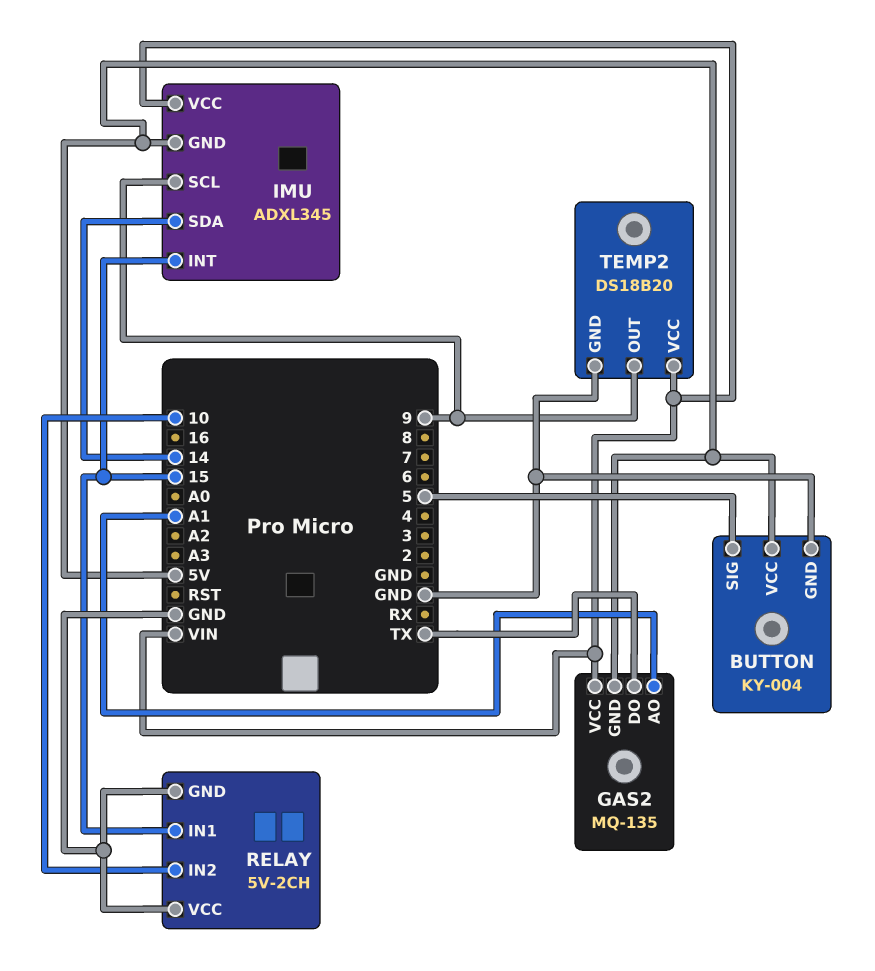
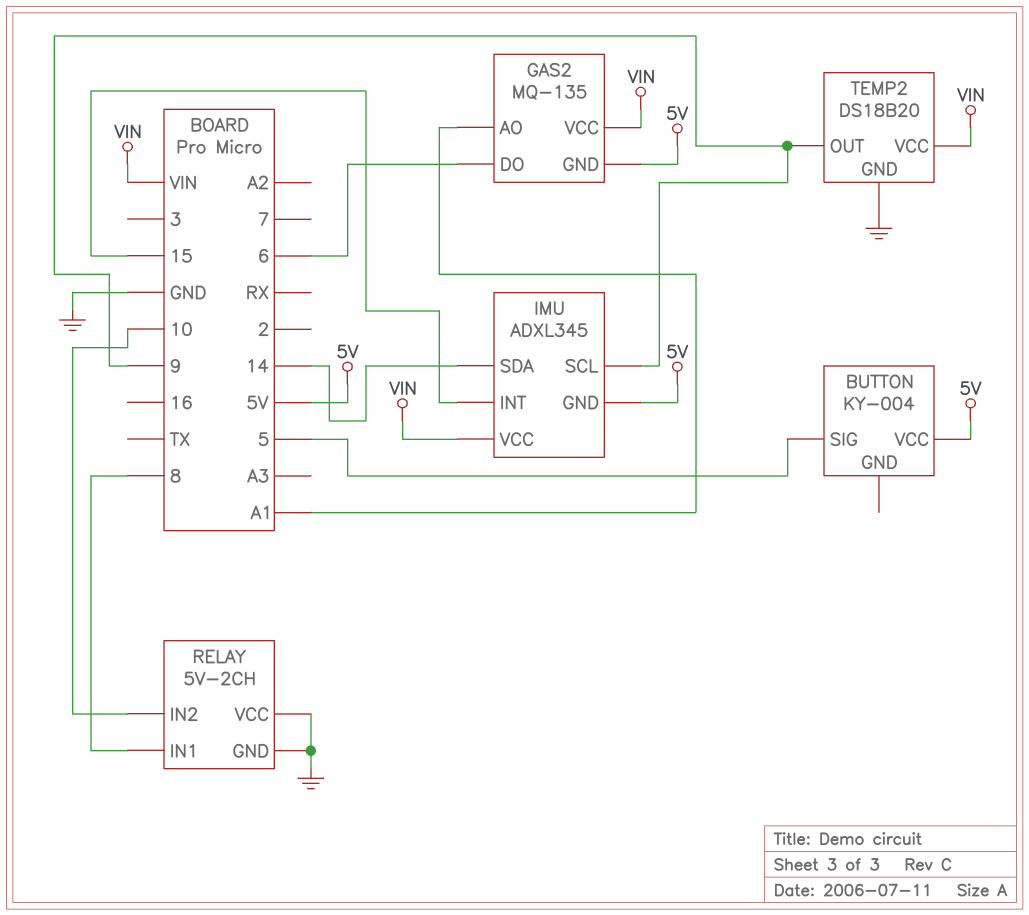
BUTTON pin GND: GND -> none
GAS2 pin DO: TX -> 6
RELAY pin IN1: 15 -> 8

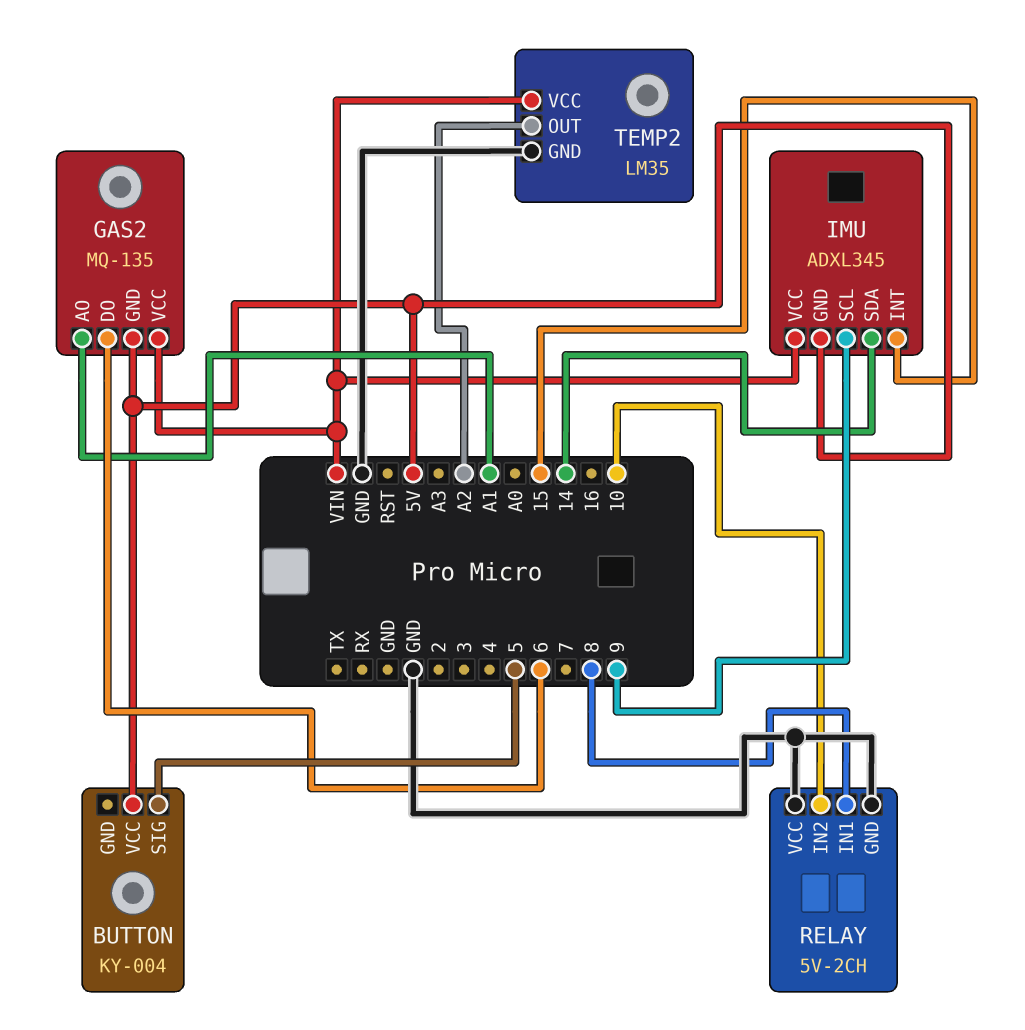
TEMP2: DS18B20 -> LM35
TEMP2 pin OUT: 9 -> A2

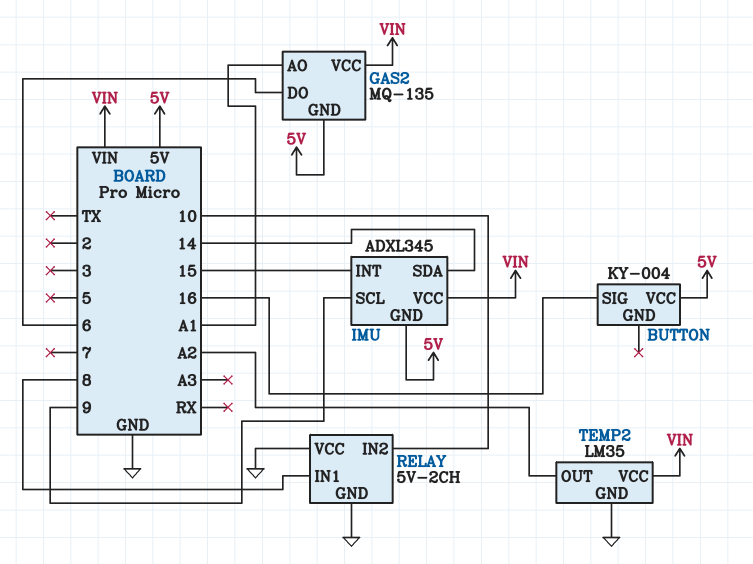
BUTTON pin SIG: 5 -> 16

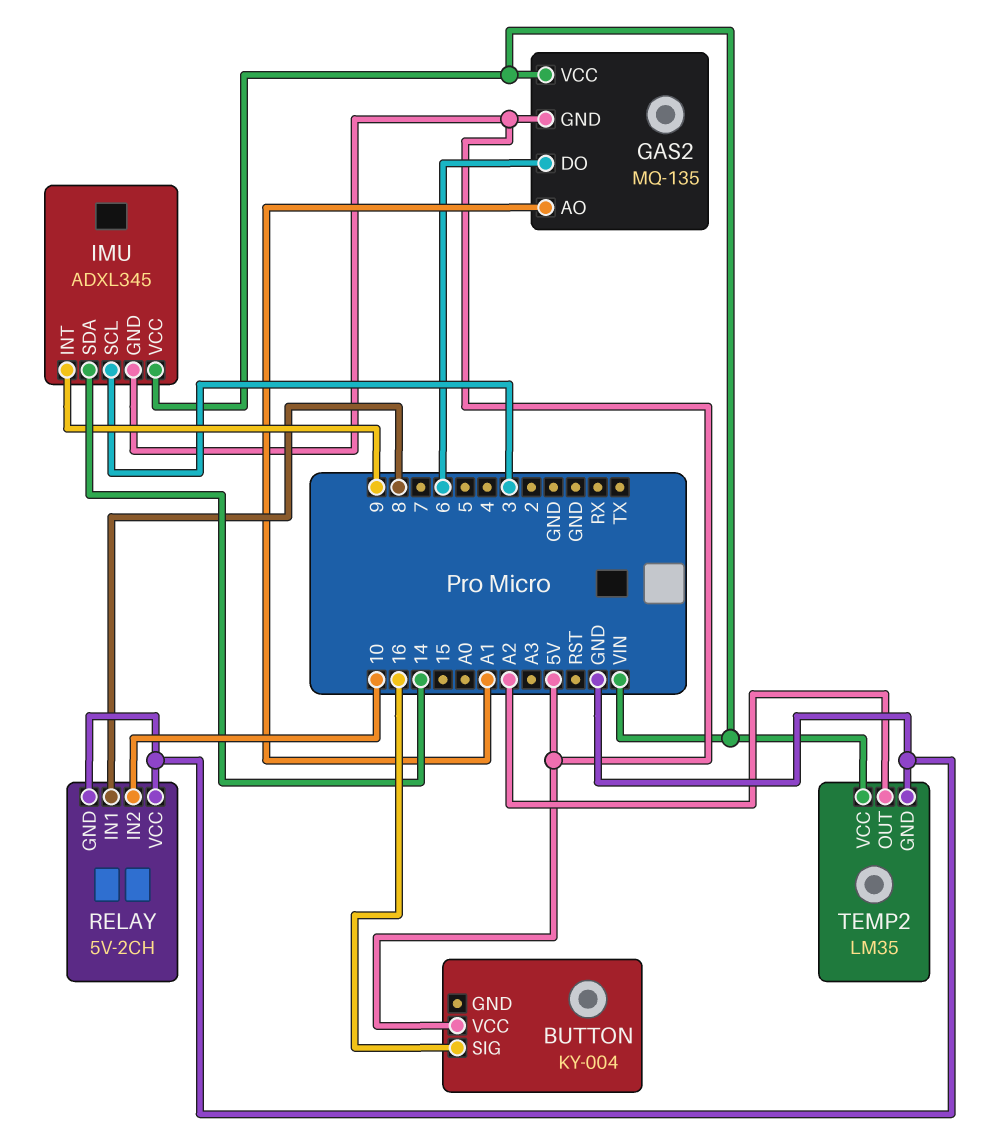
IMU pin INT: 15 -> 9
IMU pin SCL: 9 -> 3

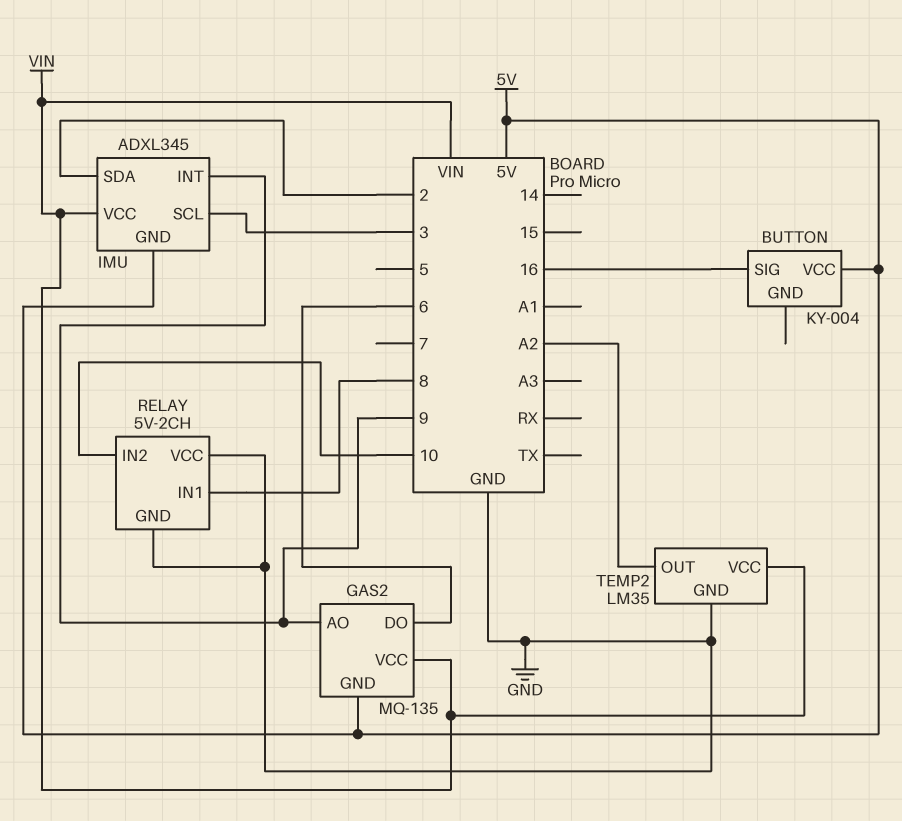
GAS2 pin AO: A1 -> 9
IMU pin SDA: 14 -> 2

